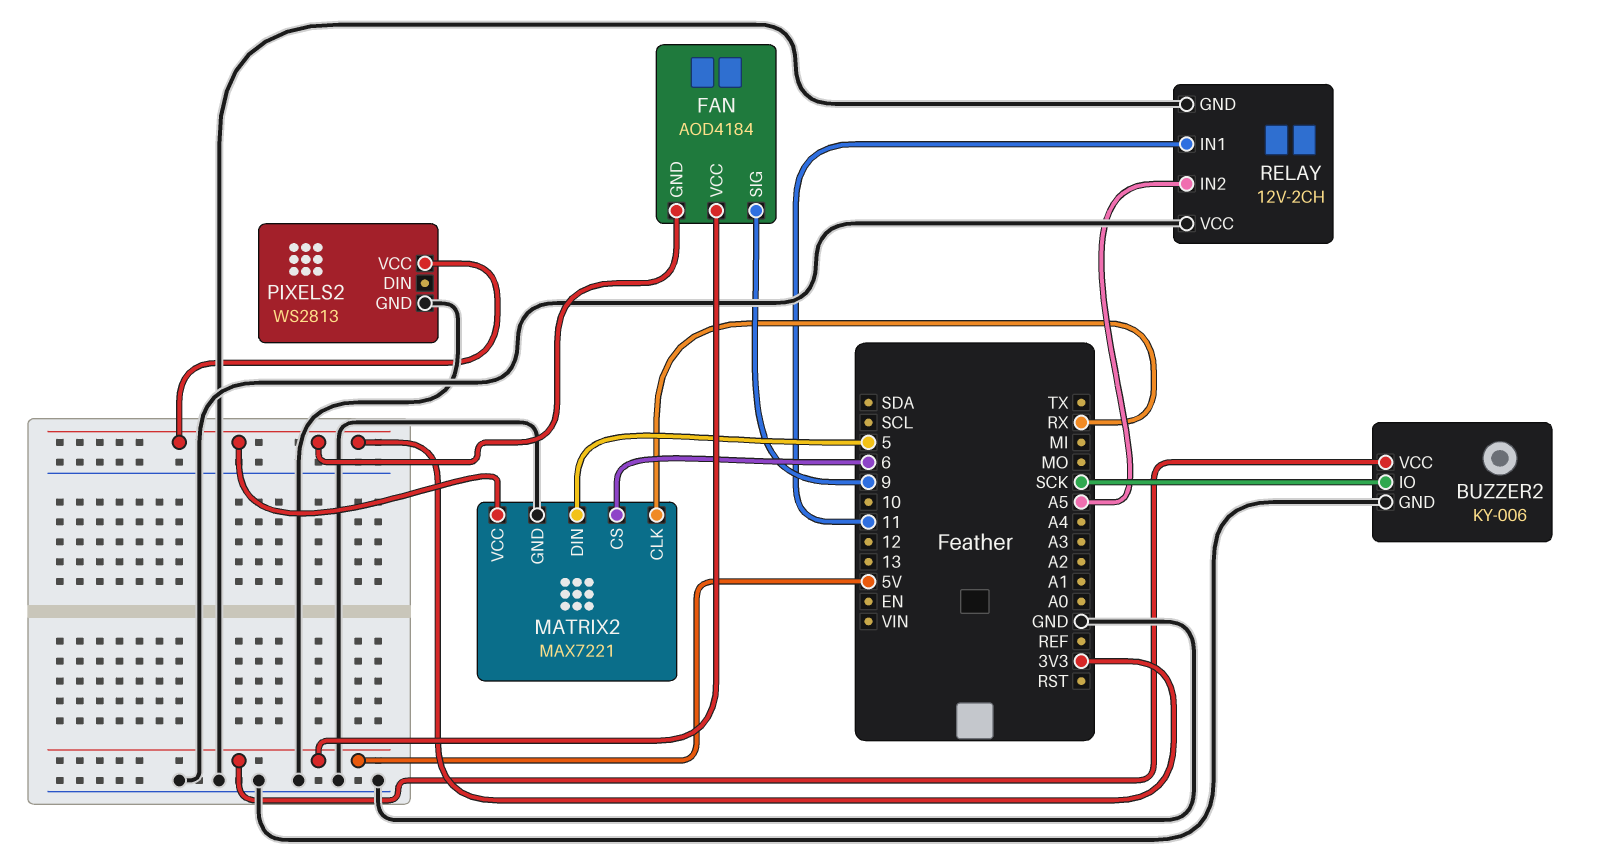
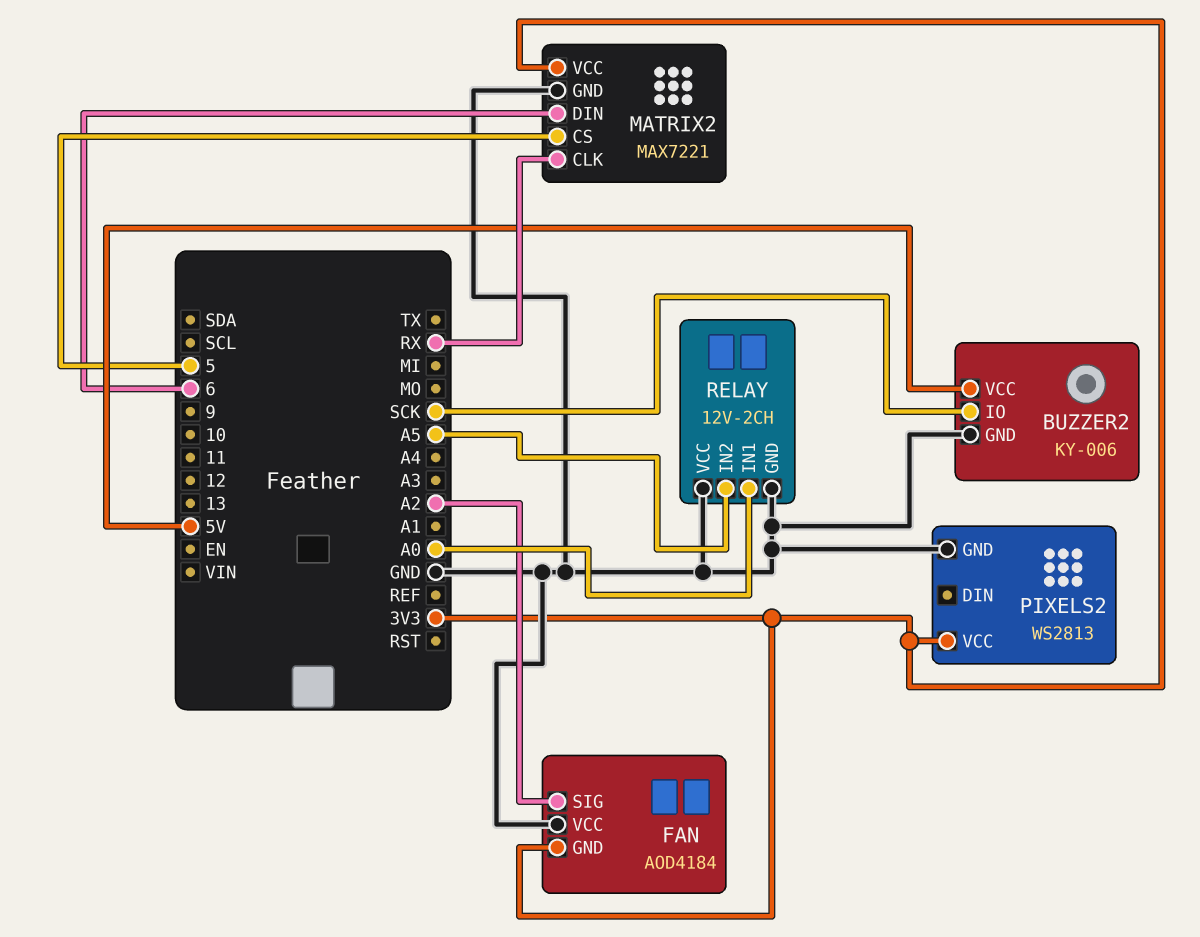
FAN pin SIG: 9 -> A2
FAN pin VCC: 5V -> GND
MATRIX2 pin CS: 6 -> 5
MATRIX2 pin DIN: 5 -> 6
RELAY pin IN1: 11 -> A0

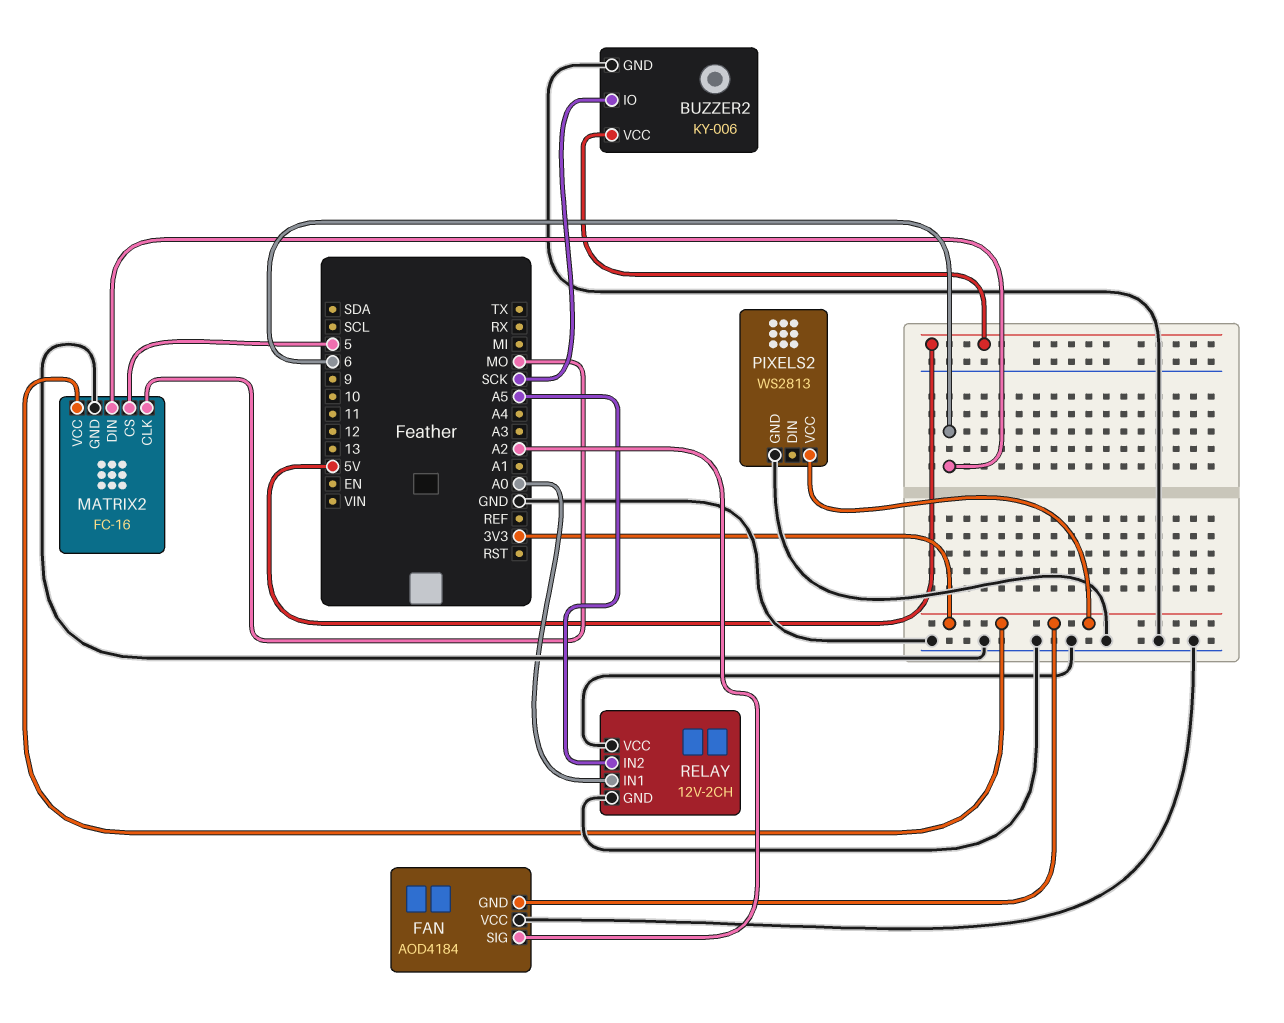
MATRIX2: MAX7221 -> FC-16
MATRIX2 pin CLK: RX -> MO

